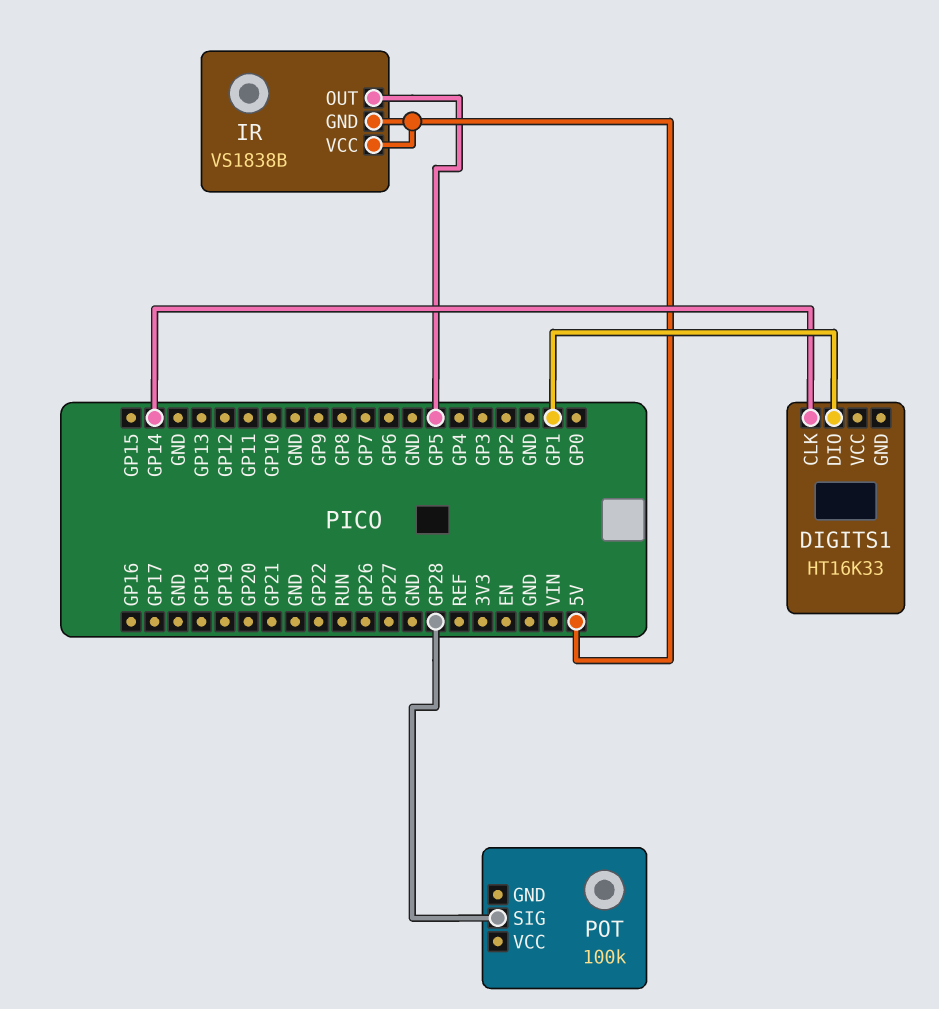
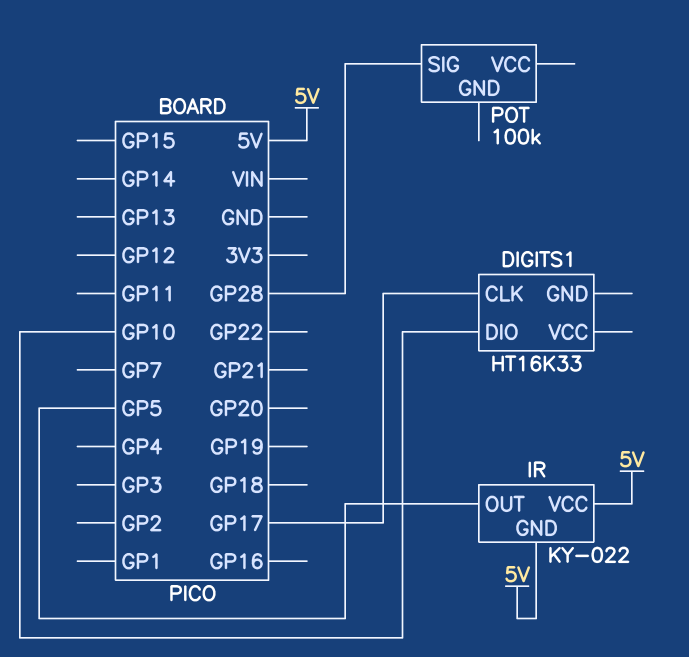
DIGITS1 pin CLK: GP14 -> GP17
DIGITS1 pin DIO: GP1 -> GP10
IR: VS1838B -> KY-022

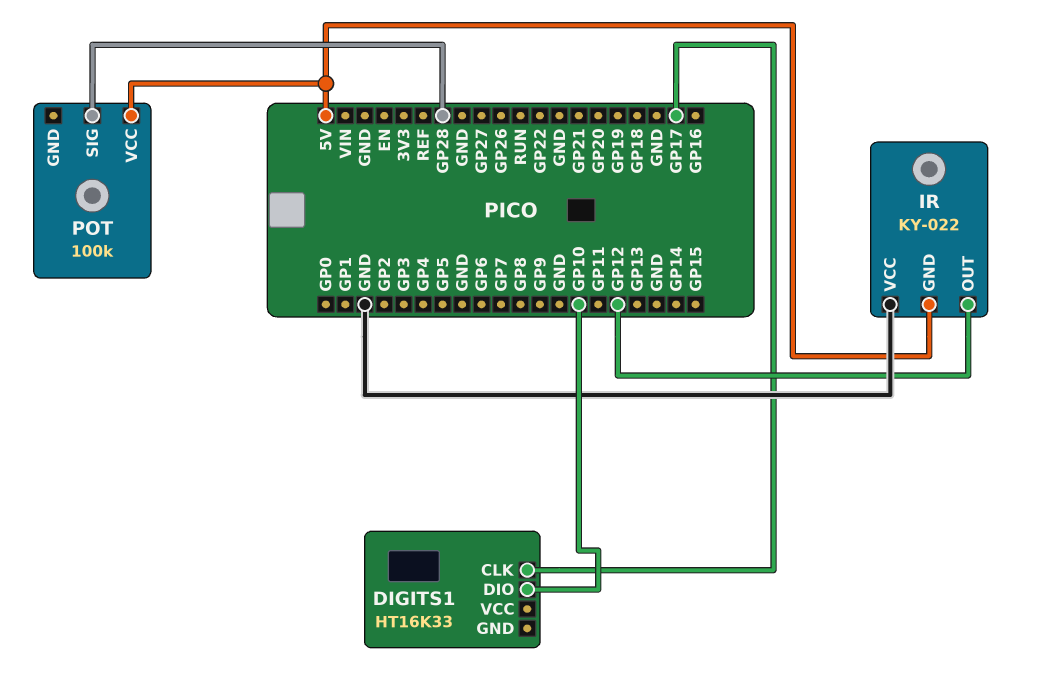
IR pin OUT: GP5 -> GP12
IR pin VCC: 5V -> GND
POT pin VCC: none -> 5V

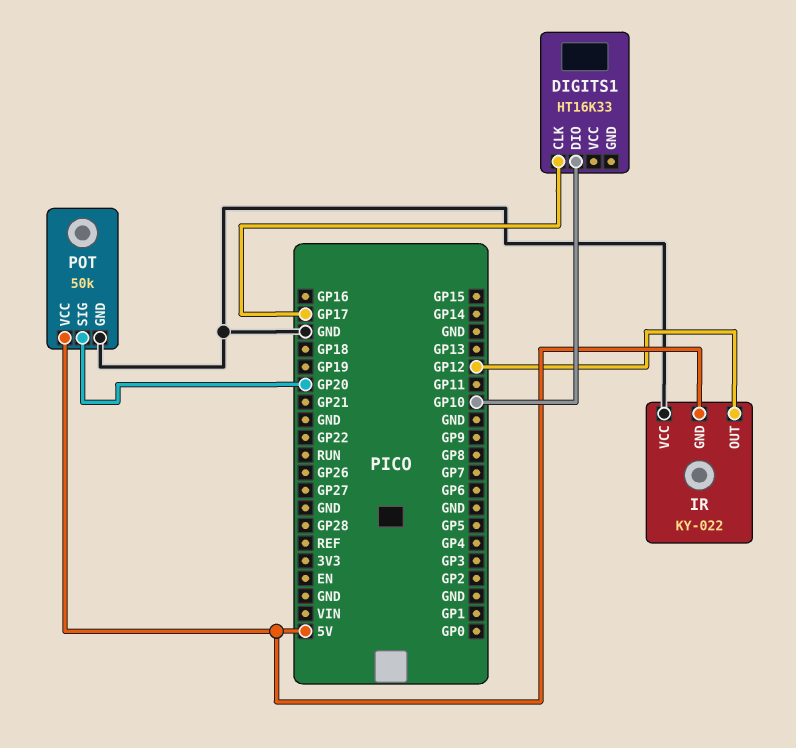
POT: 100k -> 50k
POT pin GND: none -> GND
POT pin SIG: GP28 -> GP20

